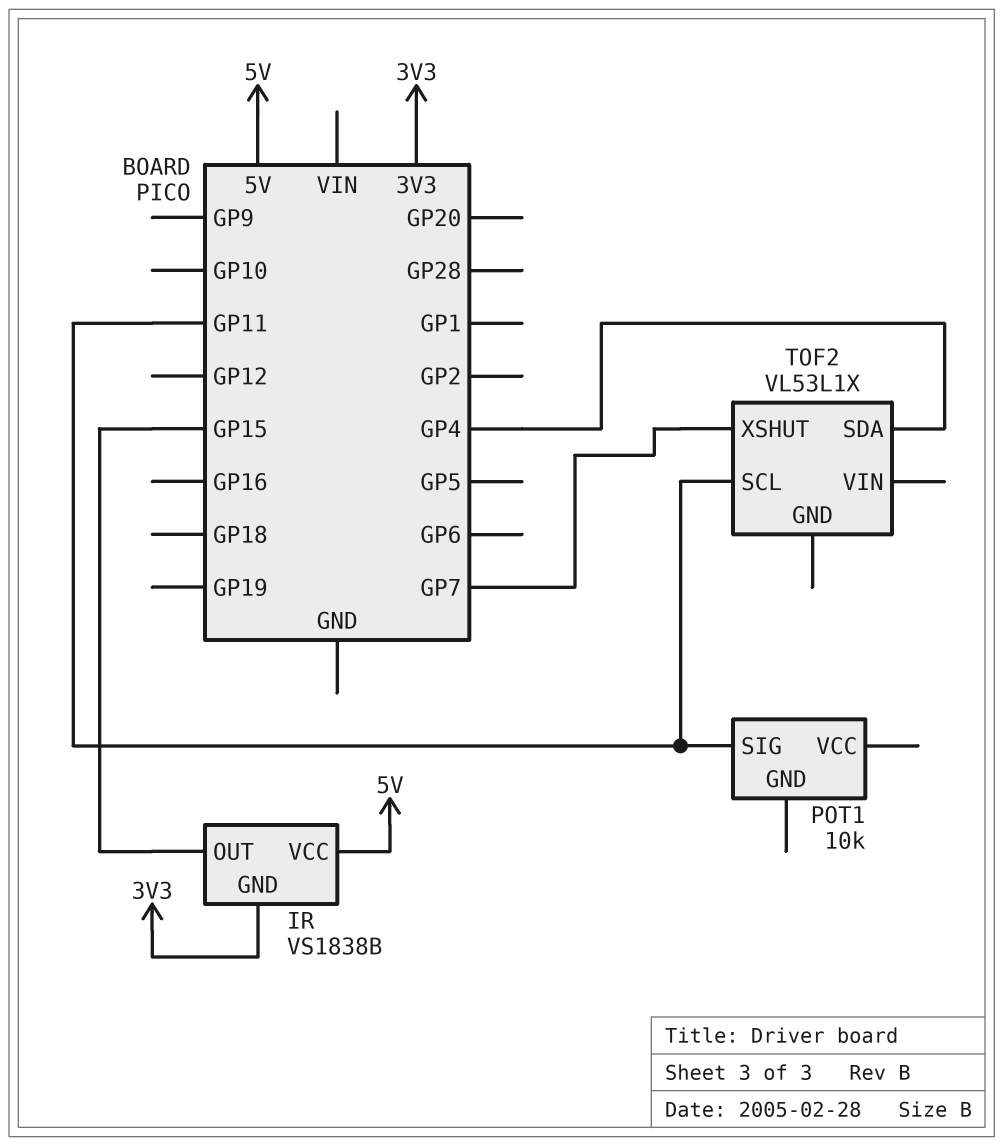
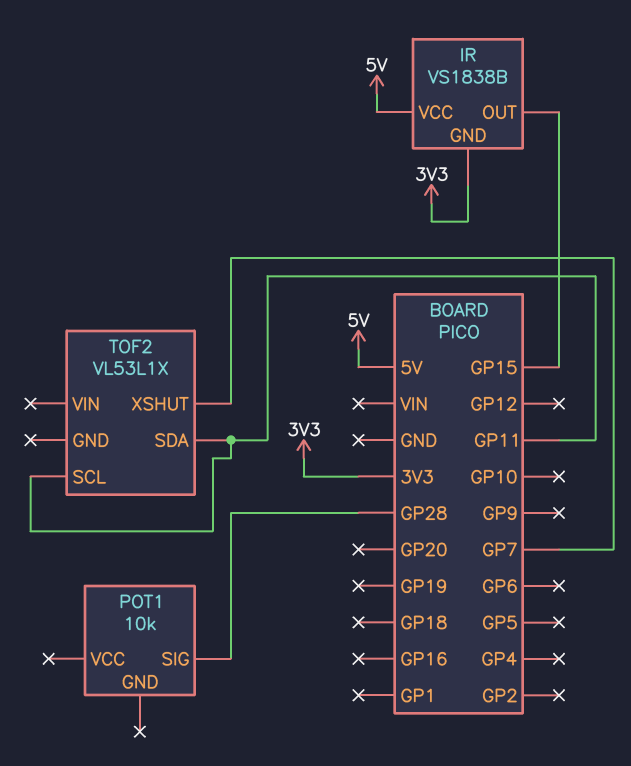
POT1 pin SIG: GP11 -> GP28
TOF2 pin SDA: GP4 -> GP11

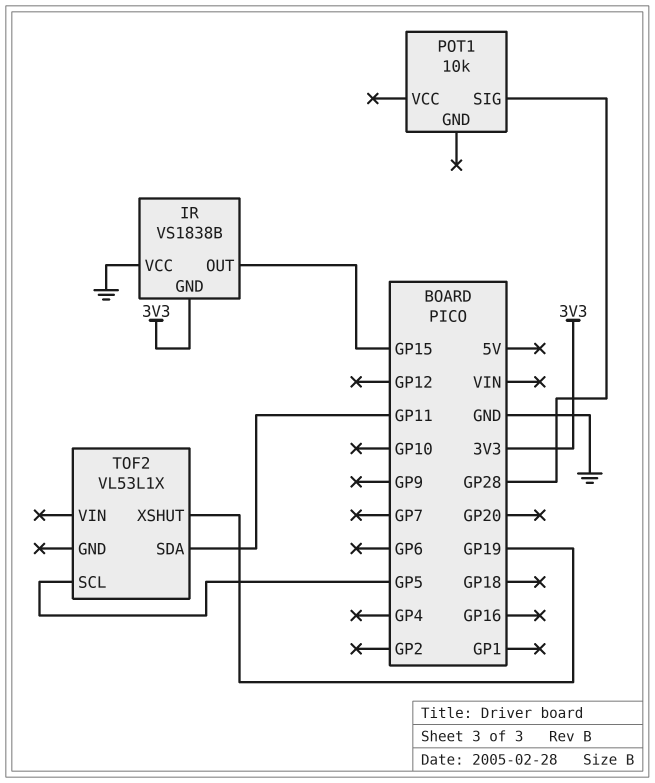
IR pin VCC: 5V -> GND
TOF2 pin SCL: GP11 -> GP5
TOF2 pin XSHUT: GP7 -> GP19

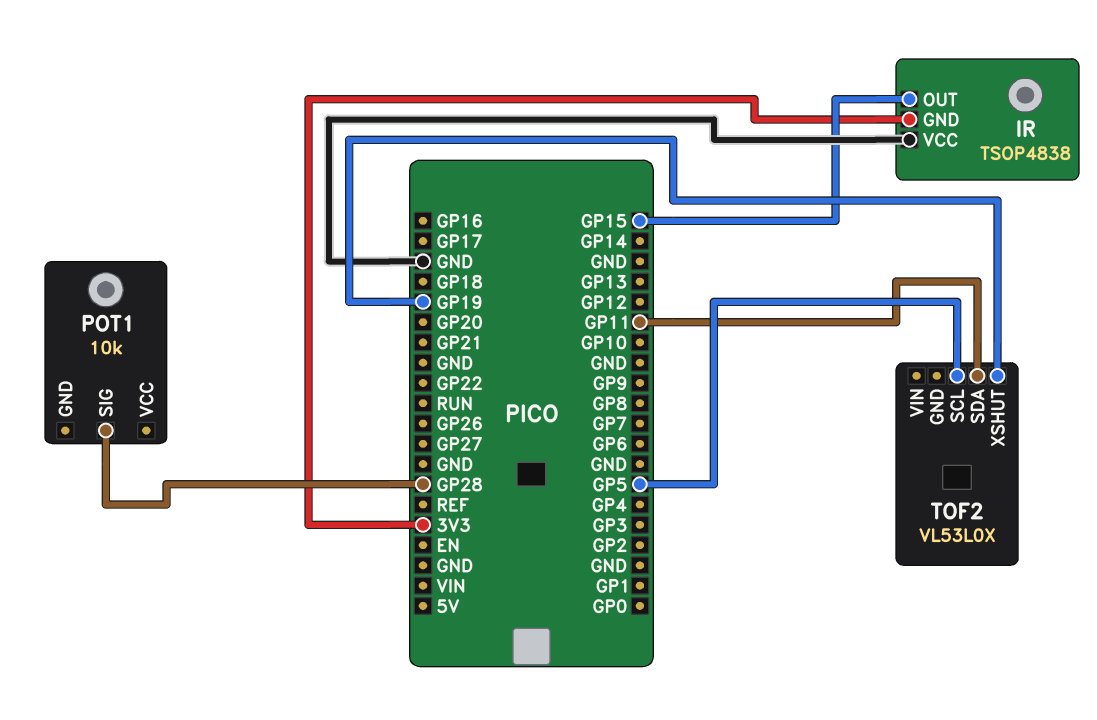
IR: VS1838B -> TSOP4838
TOF2: VL53L1X -> VL53L0X

